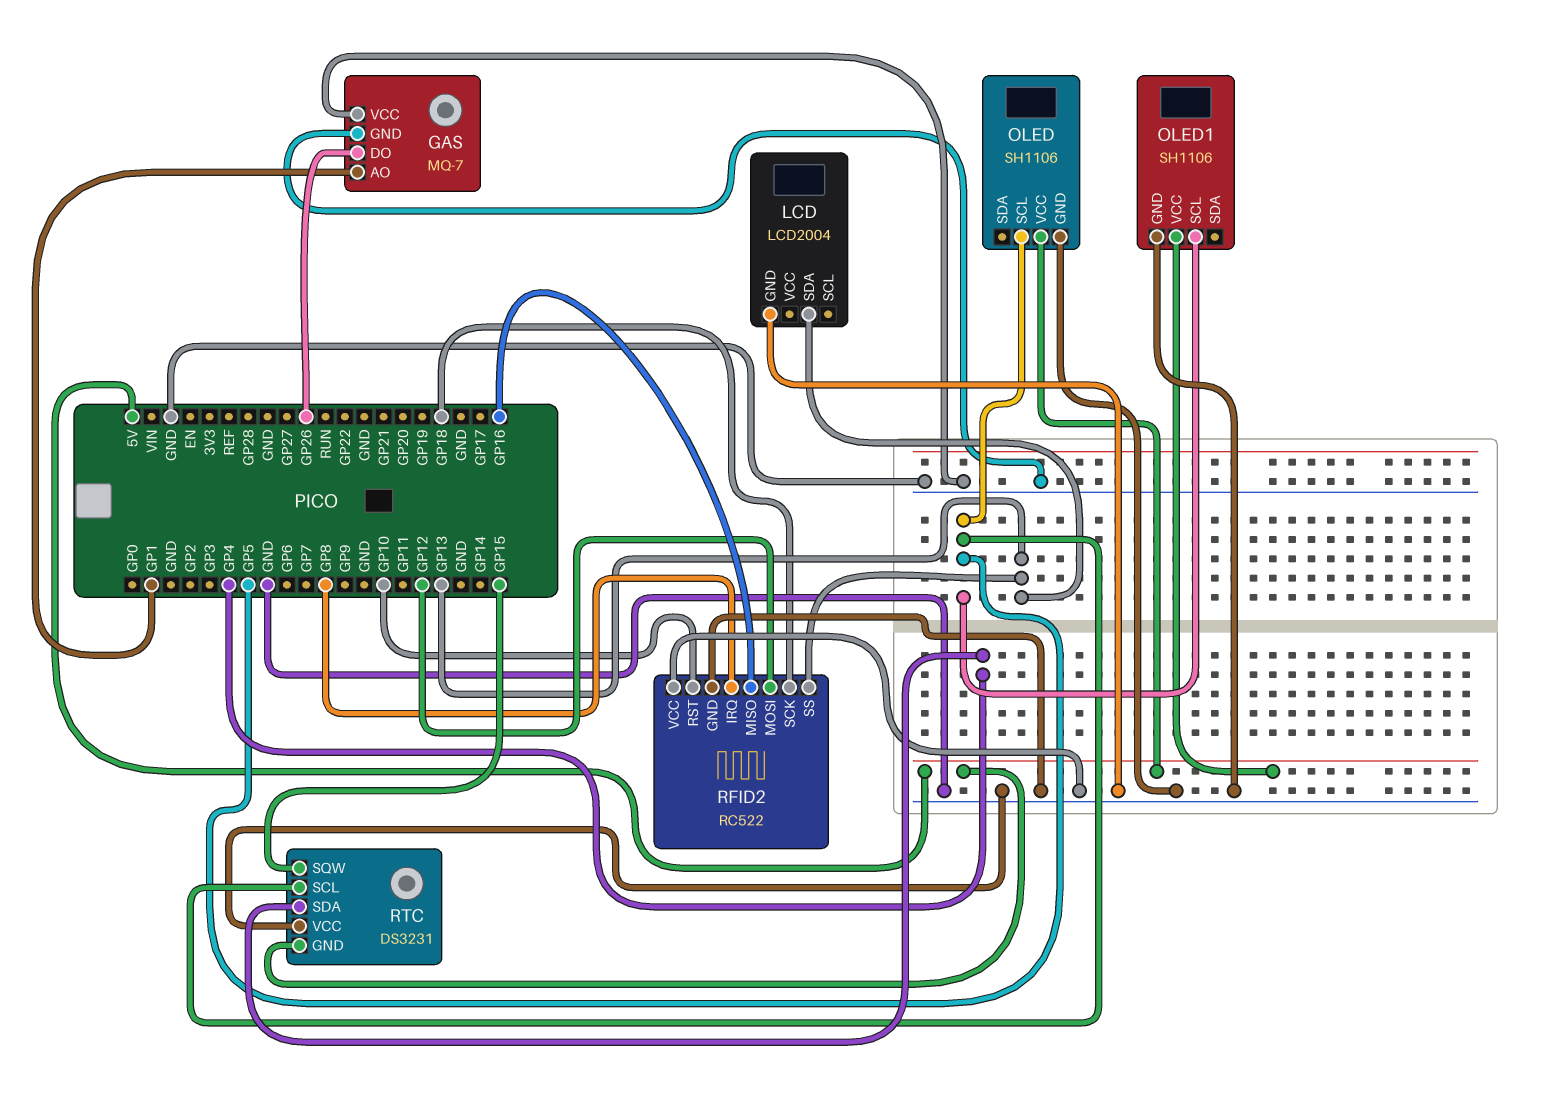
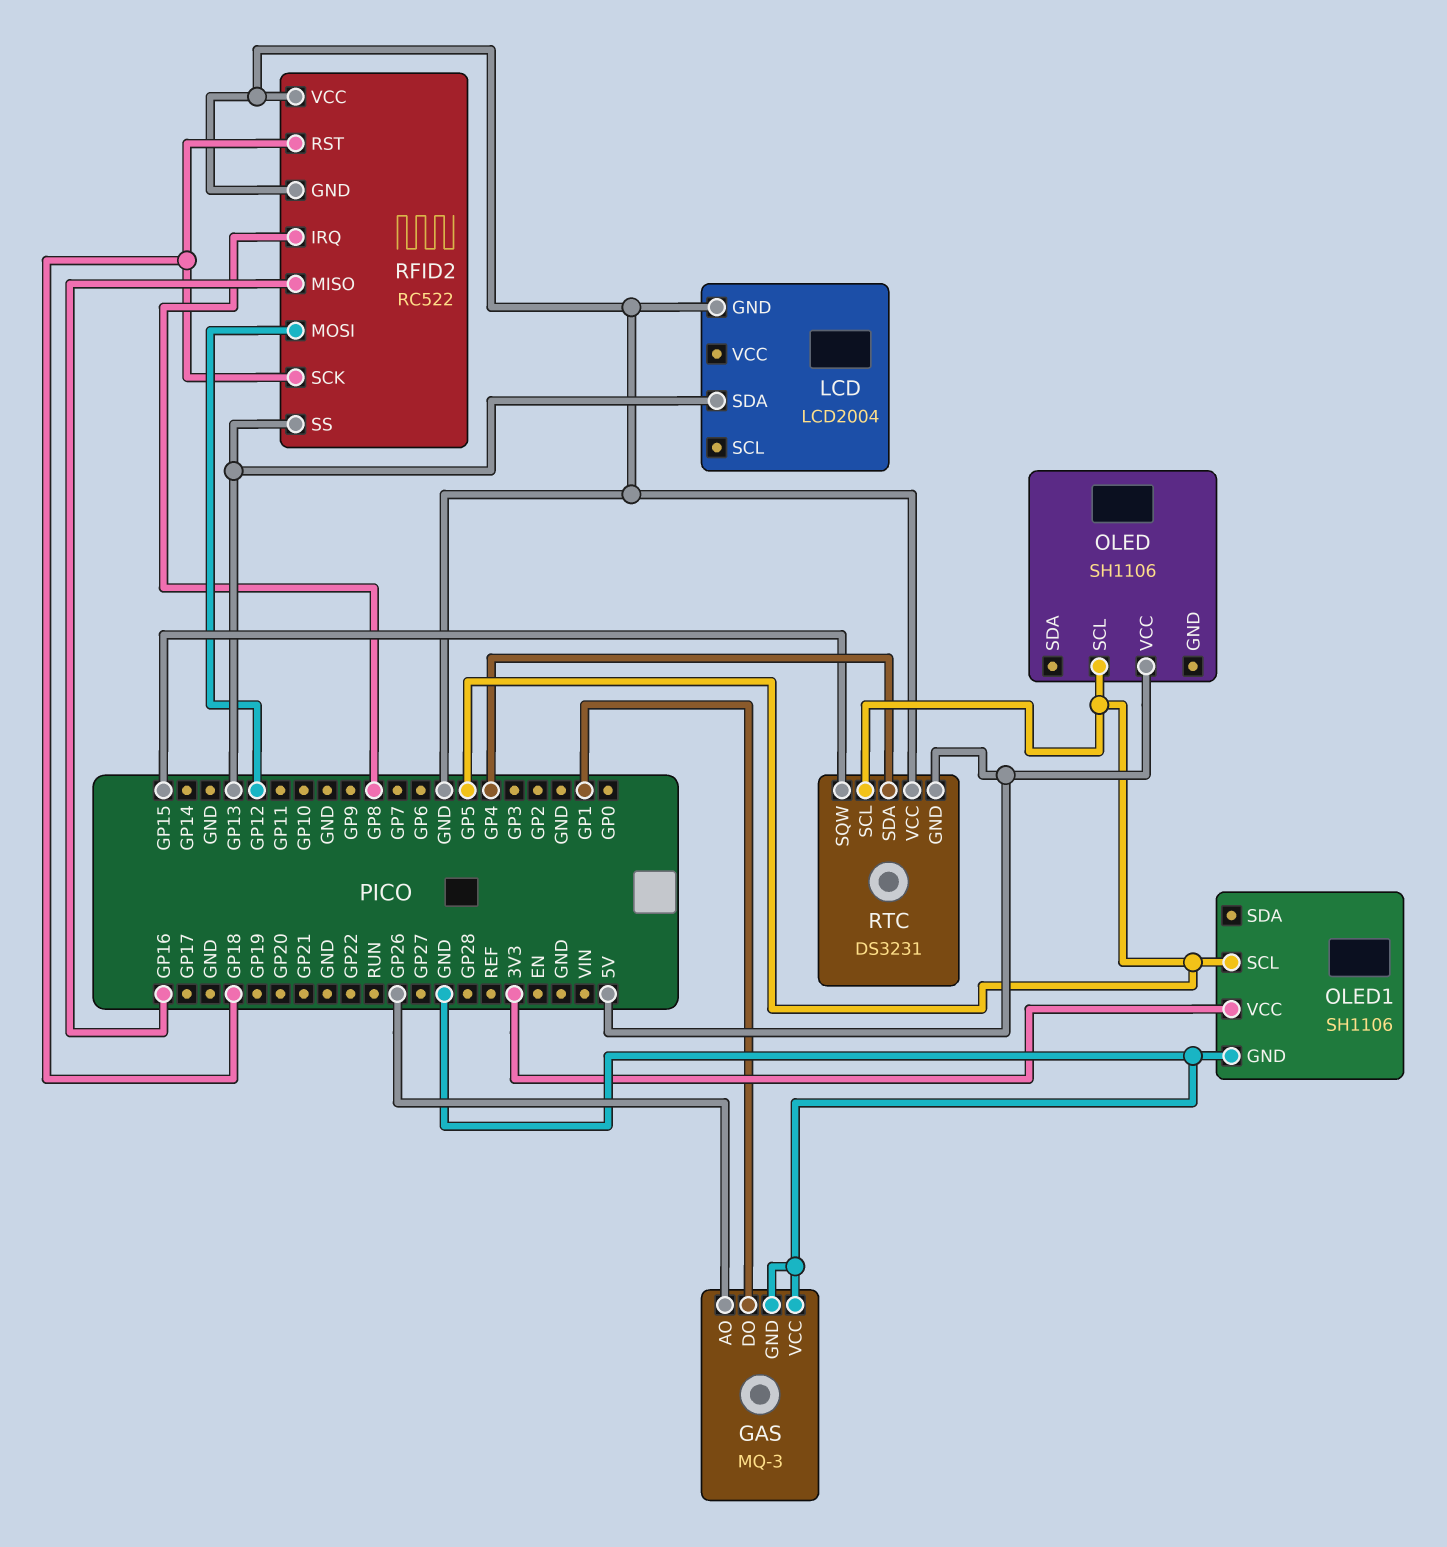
GAS: MQ-7 -> MQ-3
GAS pin AO: GP1 -> GP26
GAS pin DO: GP26 -> GP1
OLED pin GND: GND -> none
OLED1 pin VCC: 5V -> 3V3
RFID2 pin RST: GP10 -> GP18

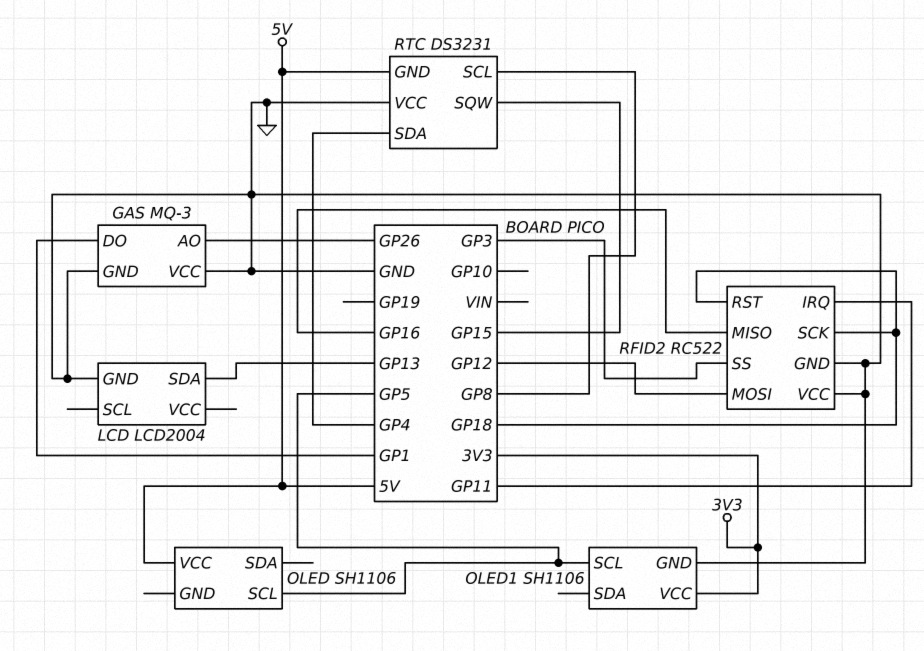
RFID2 pin IRQ: GP8 -> GP11
RFID2 pin SS: GP13 -> GP3
RTC pin SCL: GP5 -> GP8

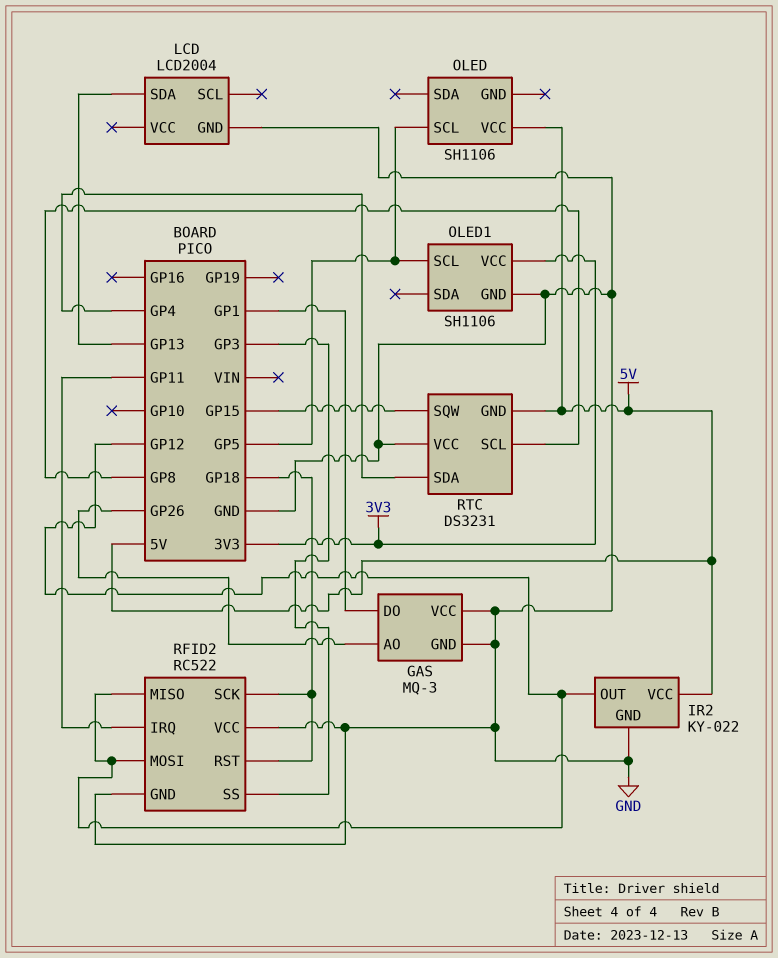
IR2: none -> KY-022
IR2 pin GND: none -> GND
IR2 pin OUT: none -> GP12
IR2 pin VCC: none -> 5V
RFID2 pin MISO: GP16 -> GP12

